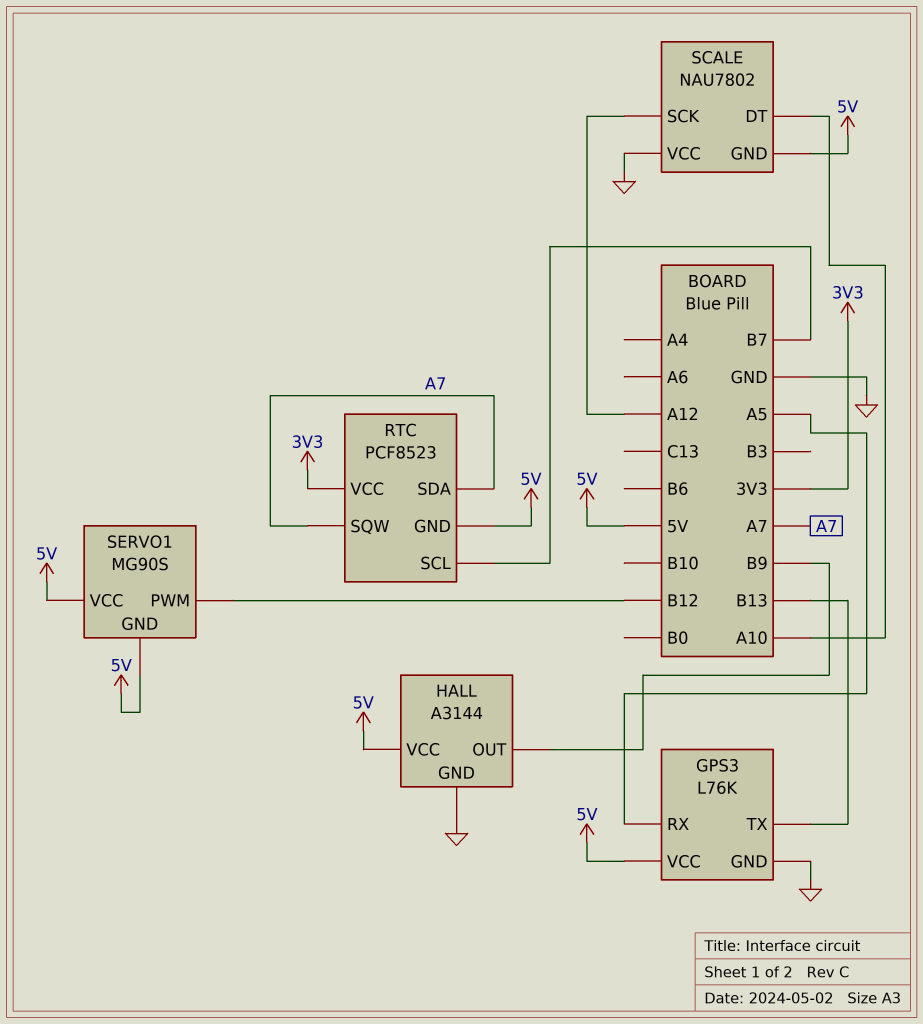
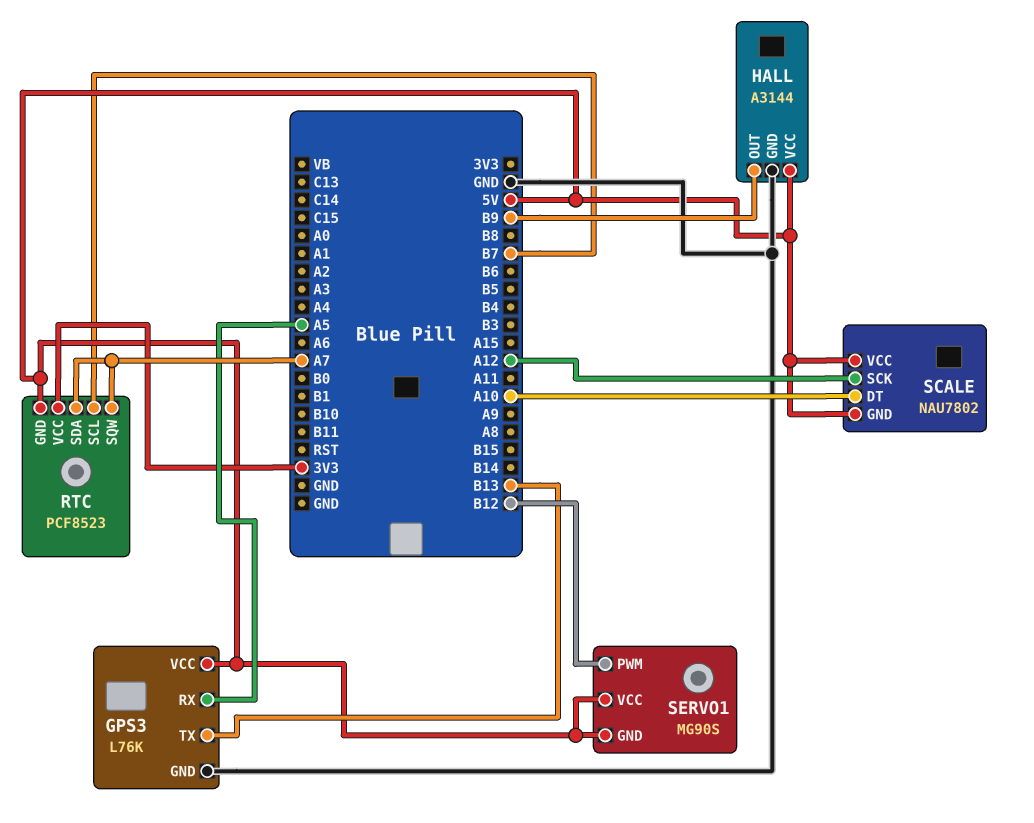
SCALE pin VCC: GND -> 5V

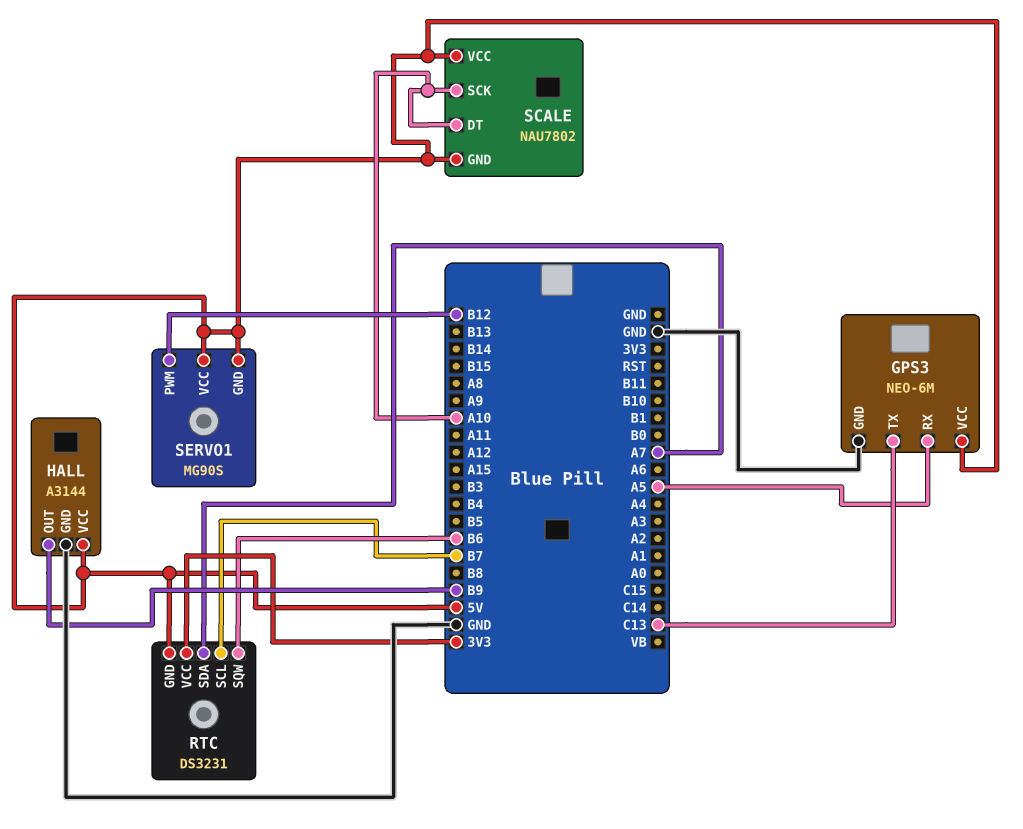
GPS3: L76K -> NEO-6M
GPS3 pin TX: B13 -> C13
RTC: PCF8523 -> DS3231
RTC pin SQW: A7 -> B6
SCALE pin SCK: A12 -> A10

